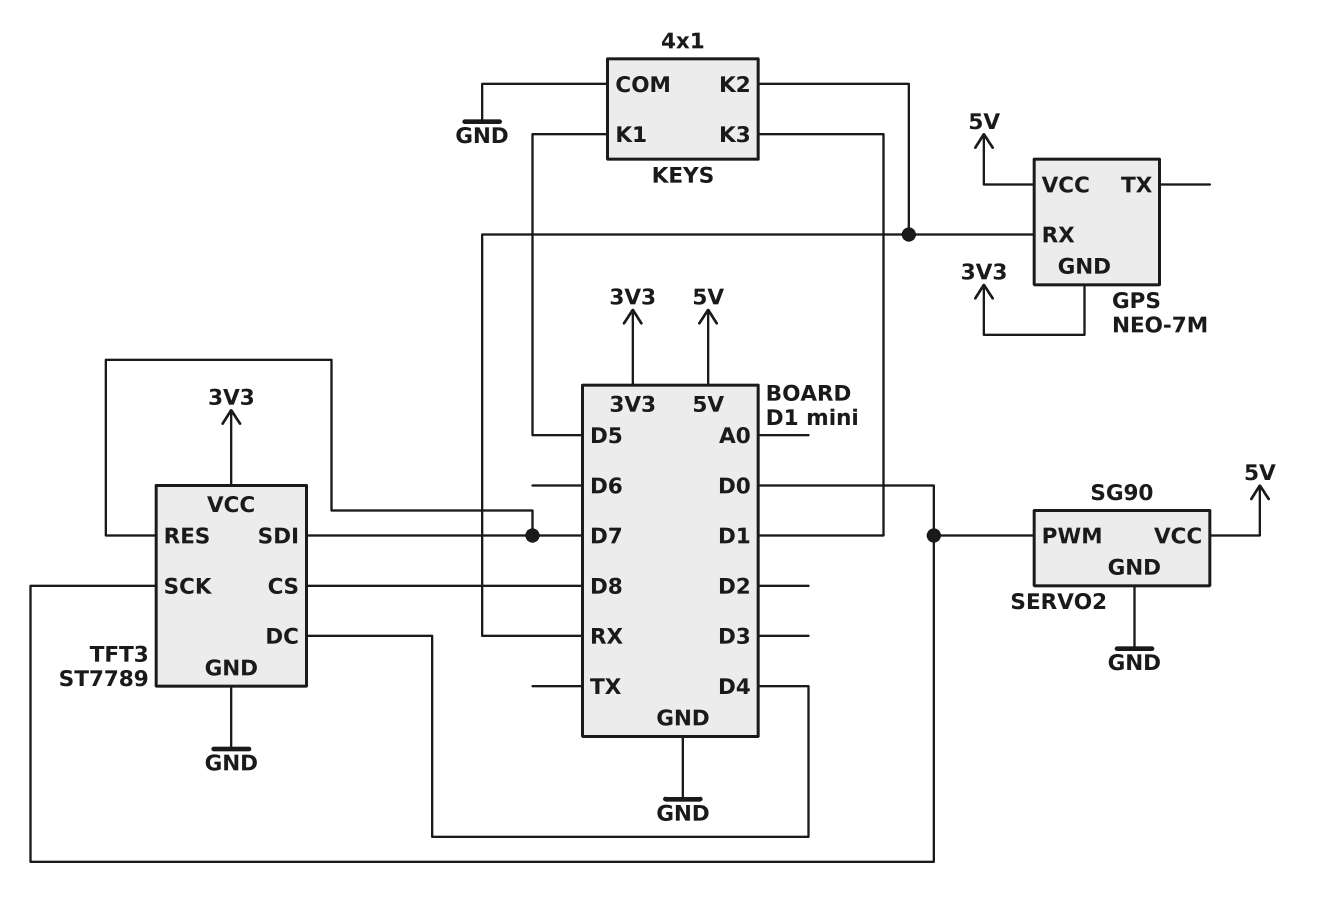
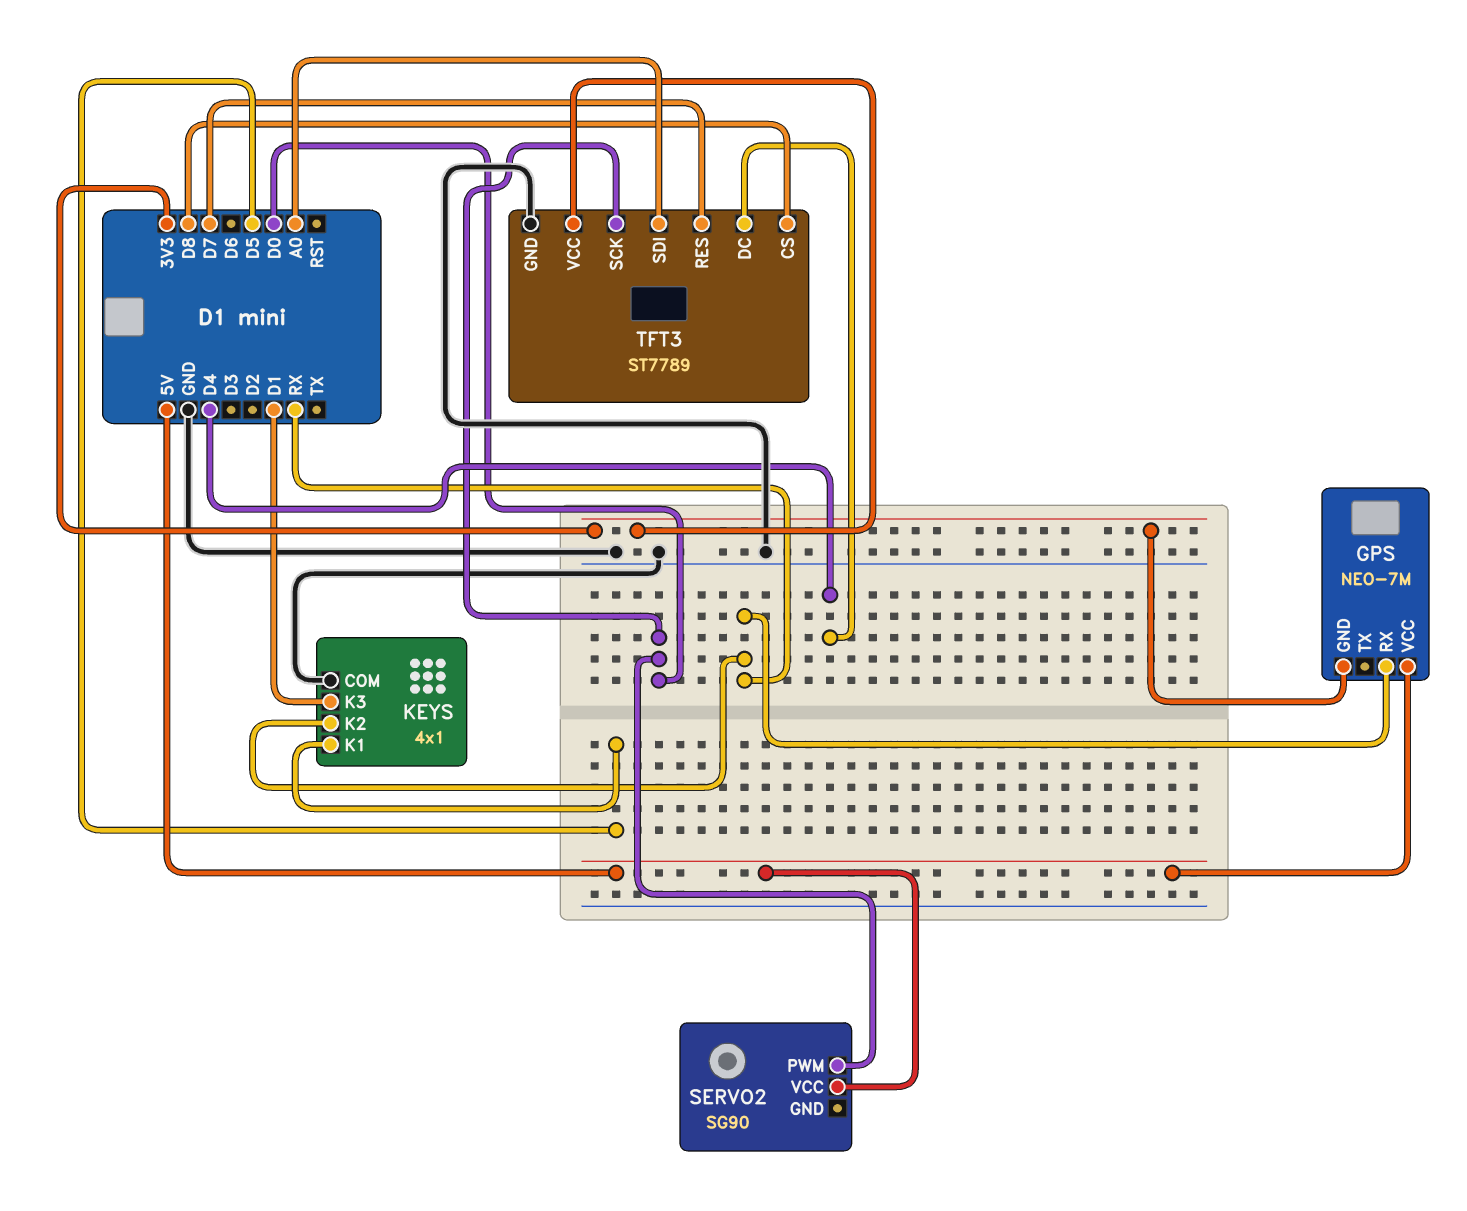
SERVO2 pin GND: GND -> none
TFT3 pin SDI: D7 -> A0

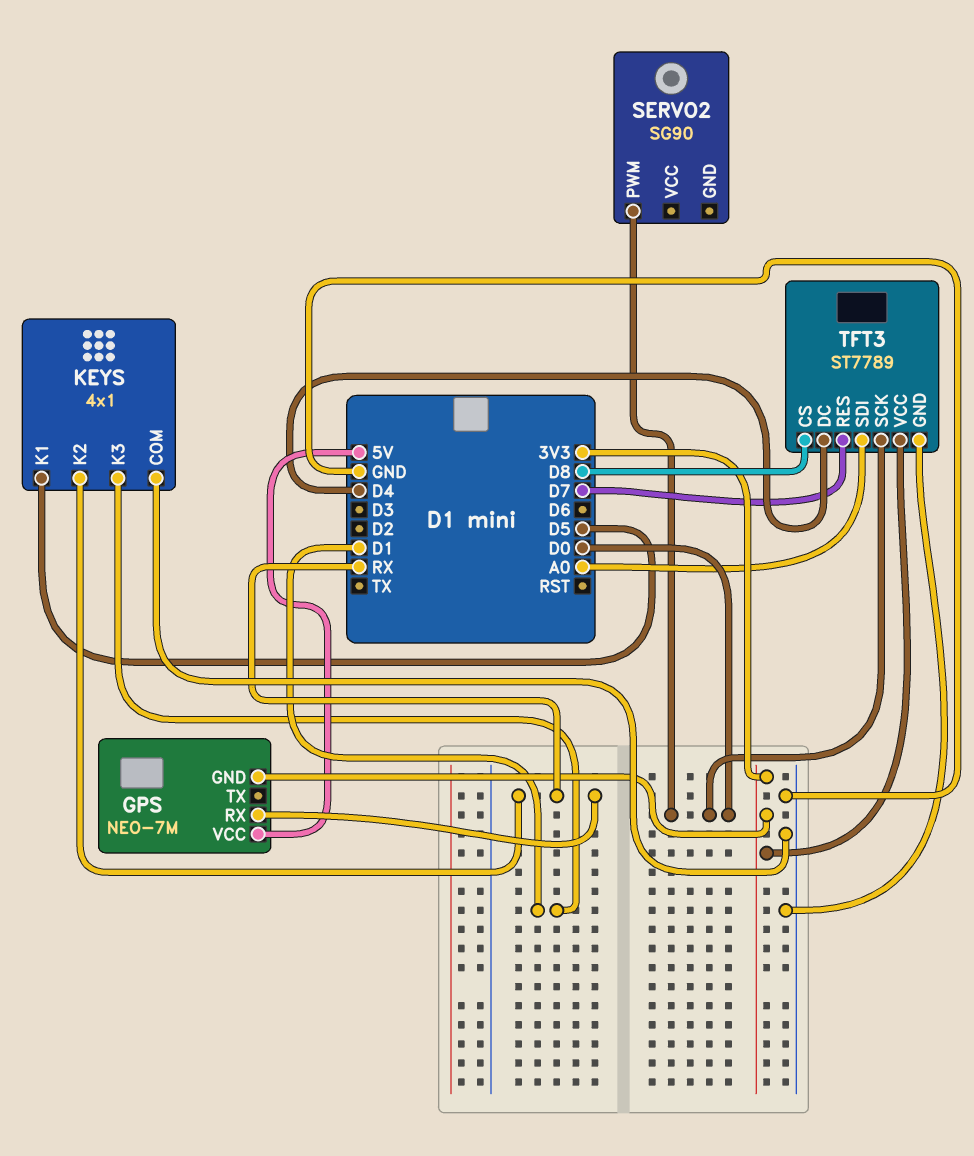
SERVO2 pin VCC: 5V -> none

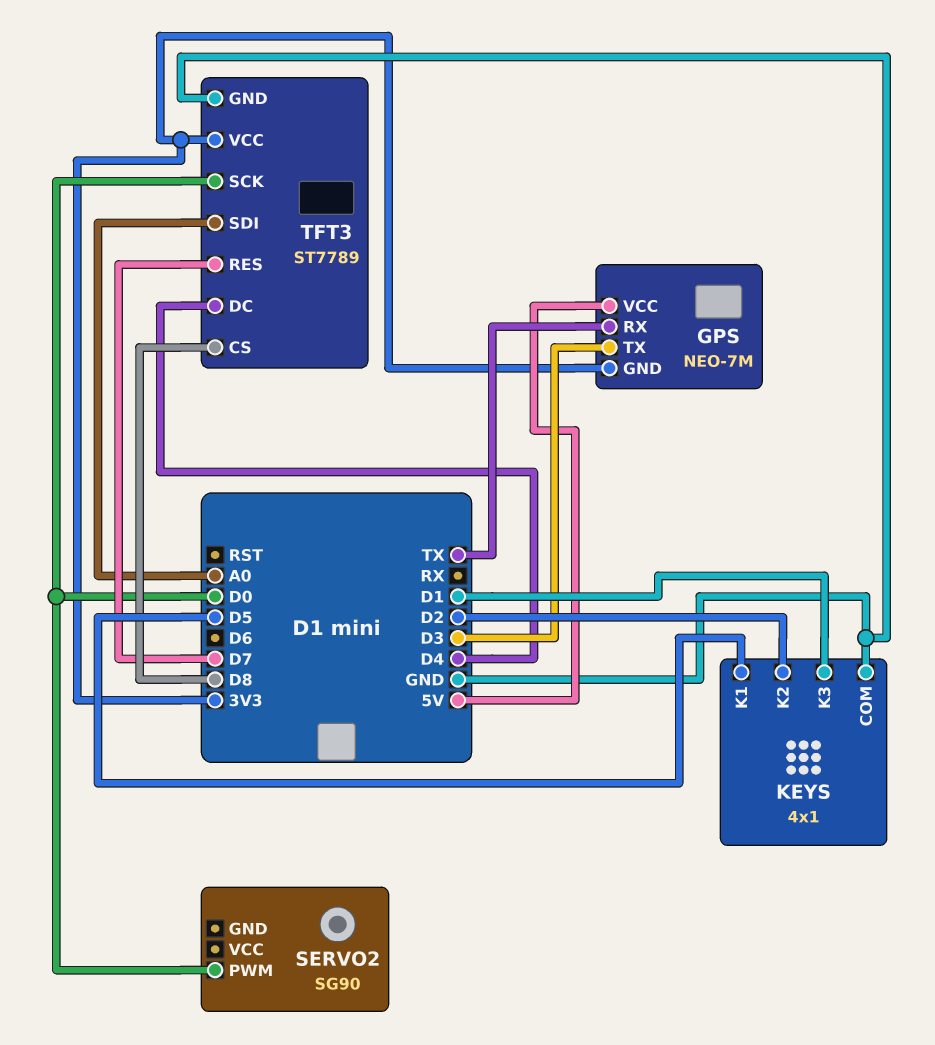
GPS pin RX: RX -> TX
GPS pin TX: none -> D3
KEYS pin K2: RX -> D2

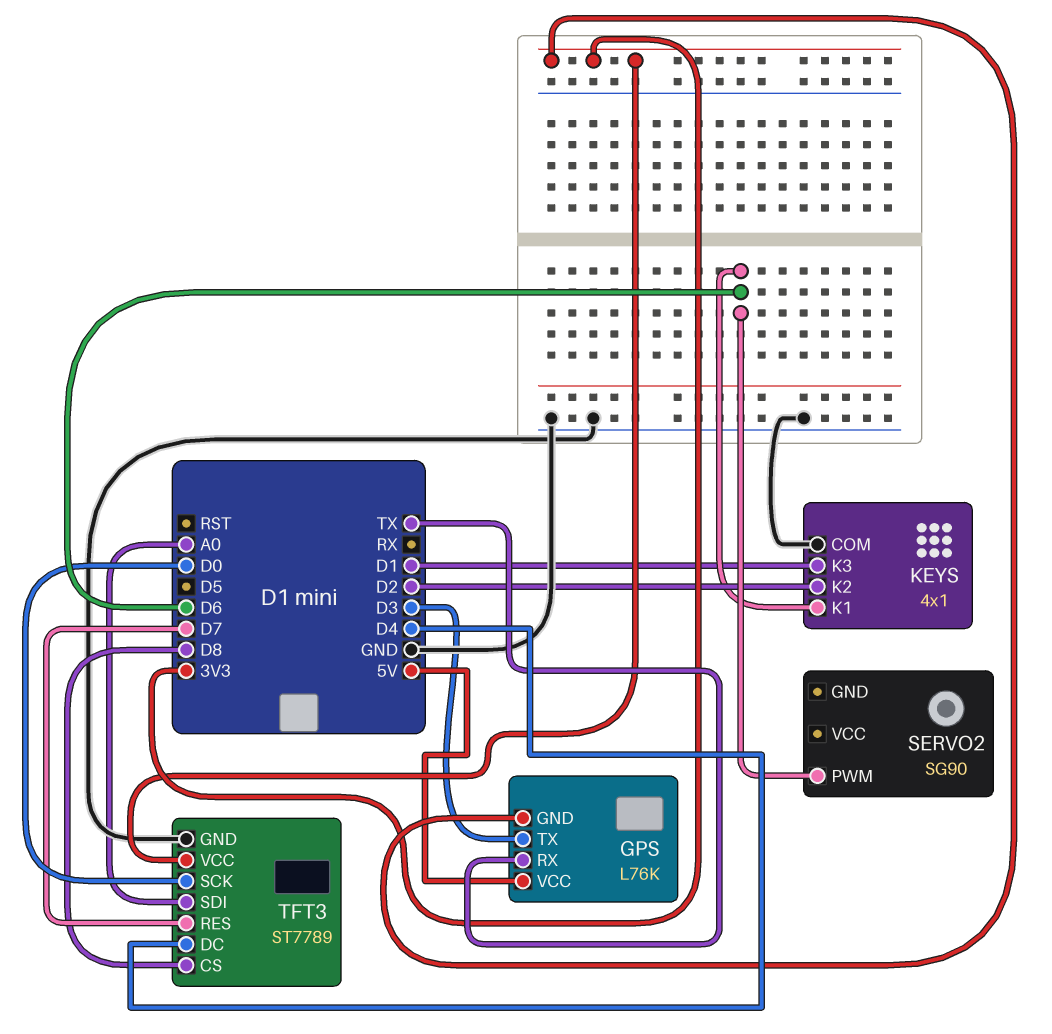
GPS: NEO-7M -> L76K
KEYS pin K1: D5 -> D6
SERVO2 pin PWM: D0 -> D6

